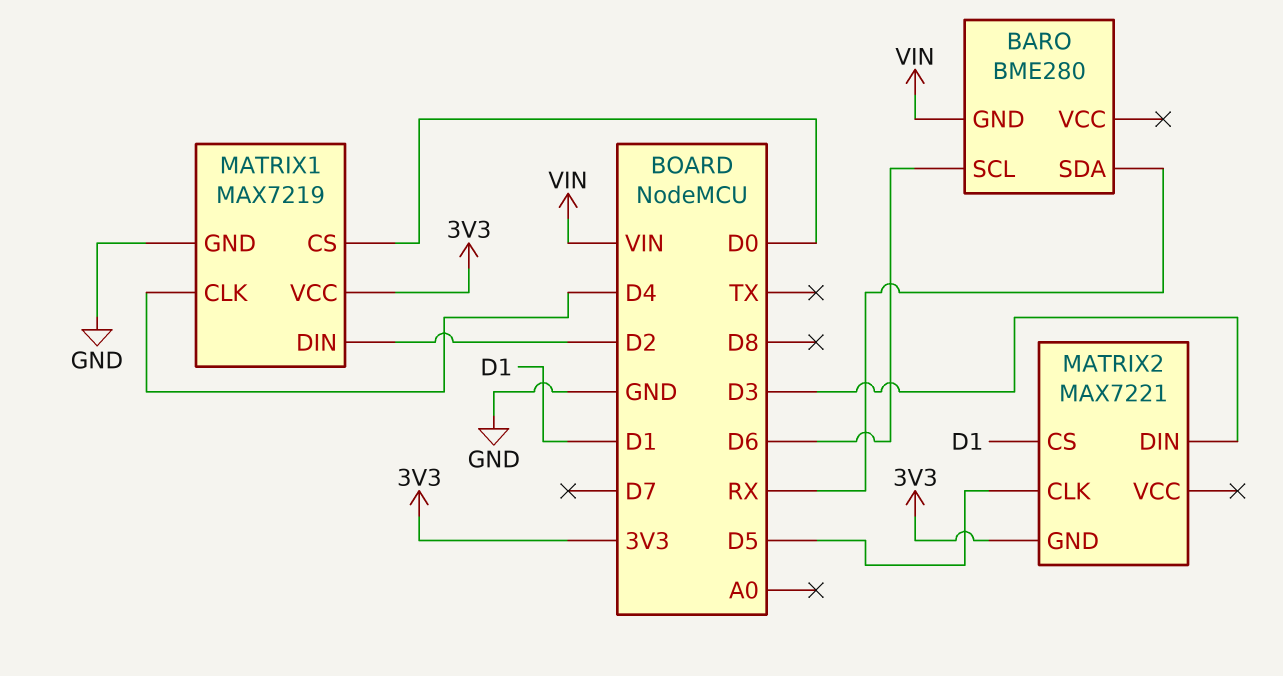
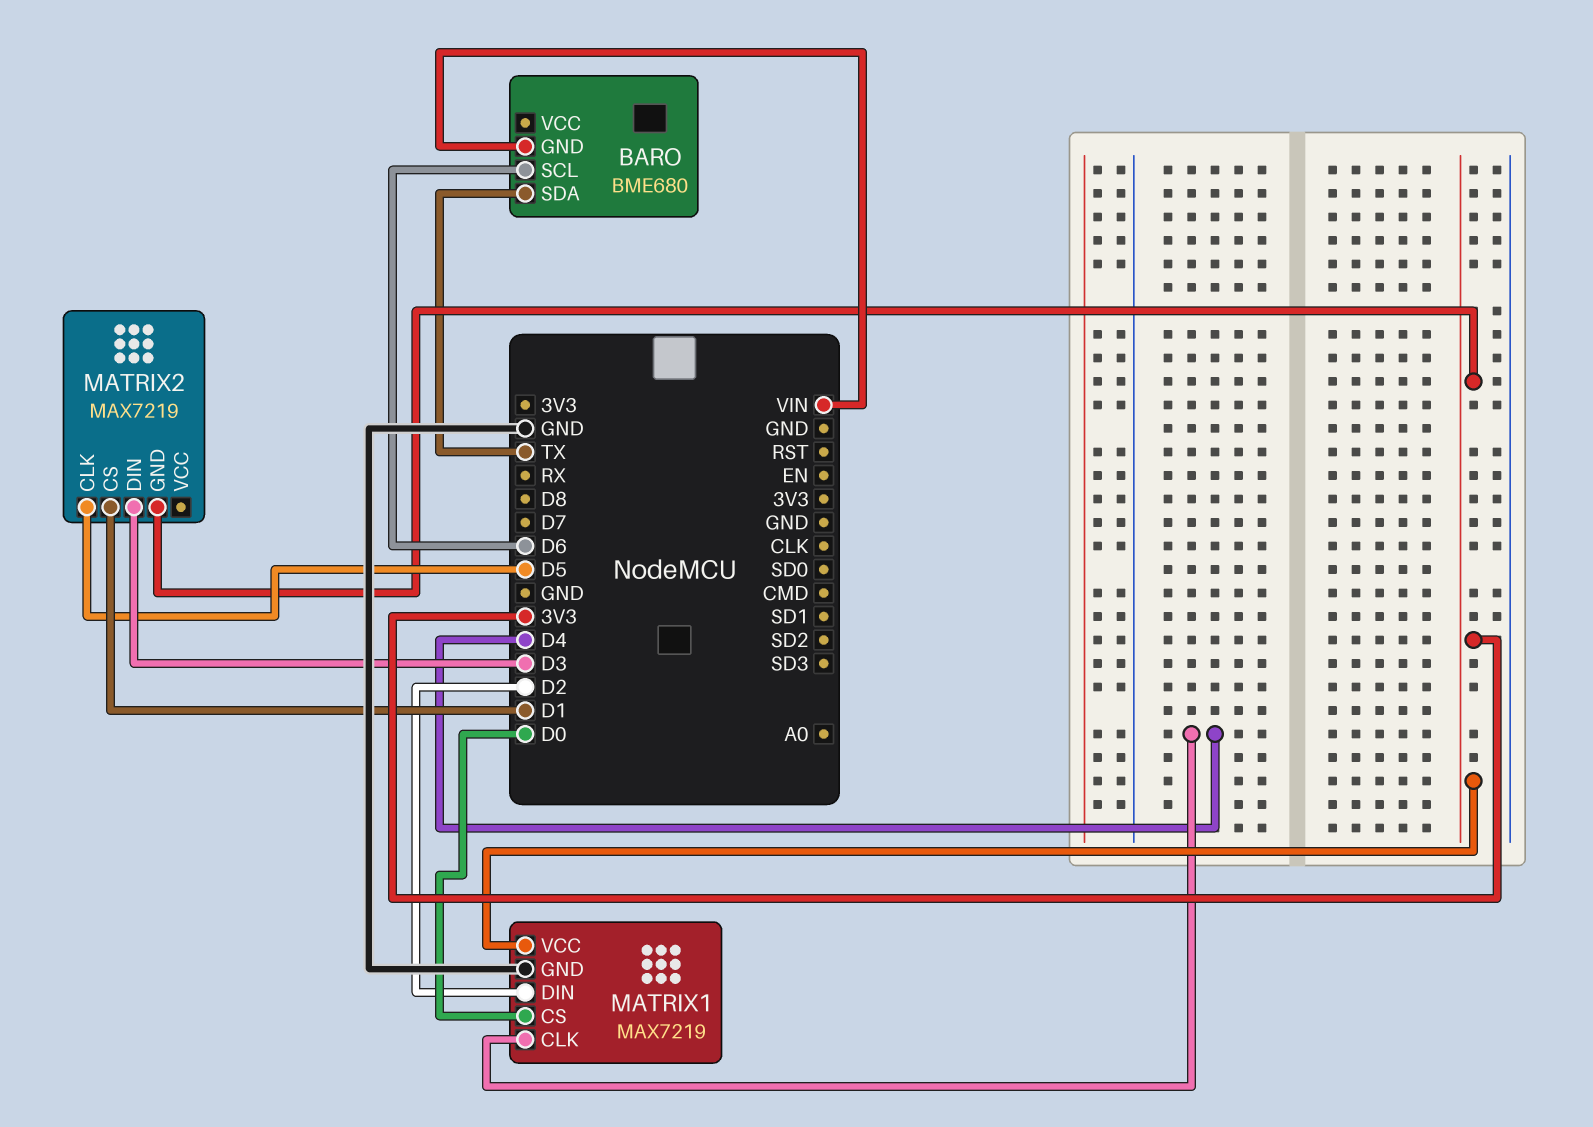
BARO: BME280 -> BME680
BARO pin SDA: RX -> TX
MATRIX2: MAX7221 -> MAX7219

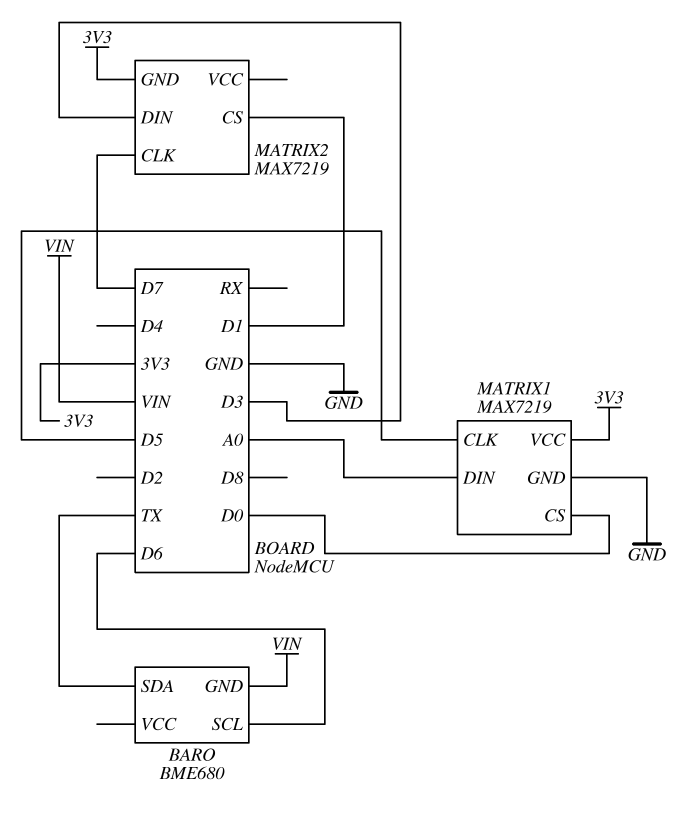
MATRIX1 pin CLK: D4 -> D5
MATRIX1 pin DIN: D2 -> A0
MATRIX2 pin CLK: D5 -> D7

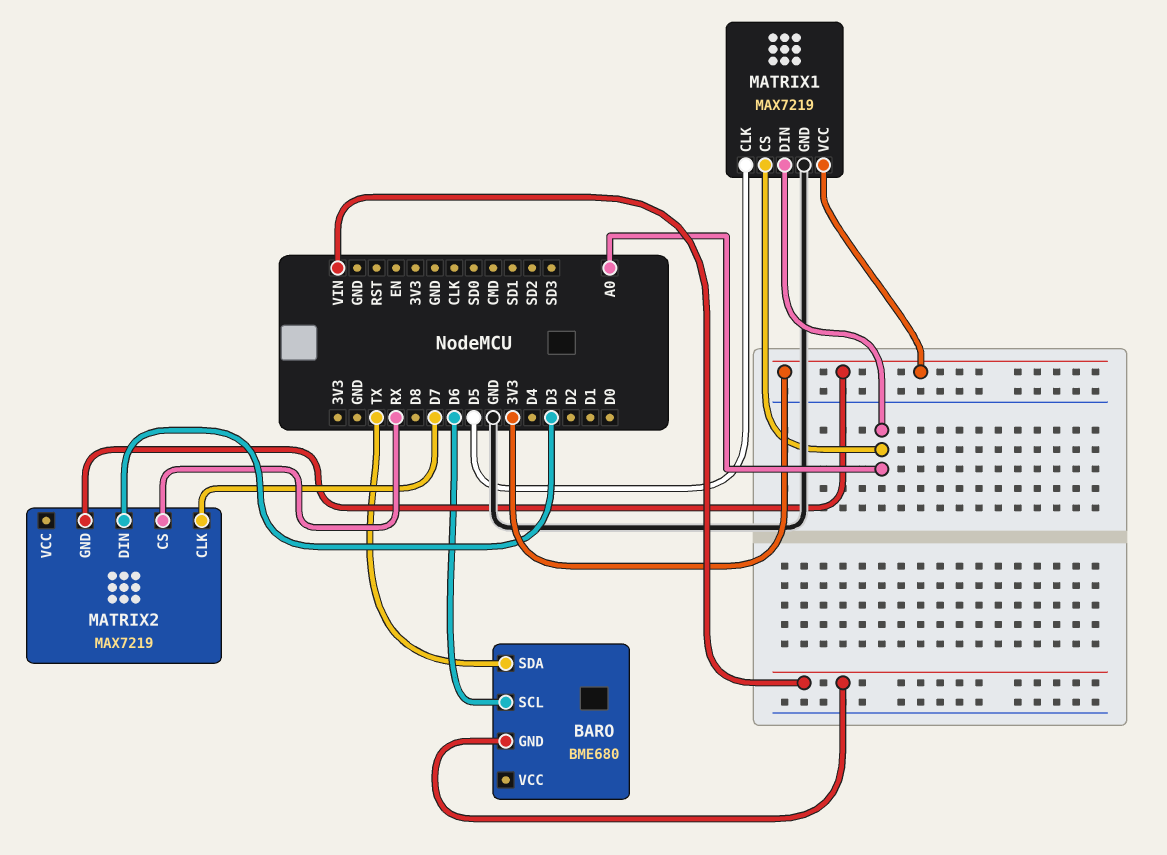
MATRIX1 pin CS: D0 -> A0
MATRIX2 pin CS: D1 -> RX

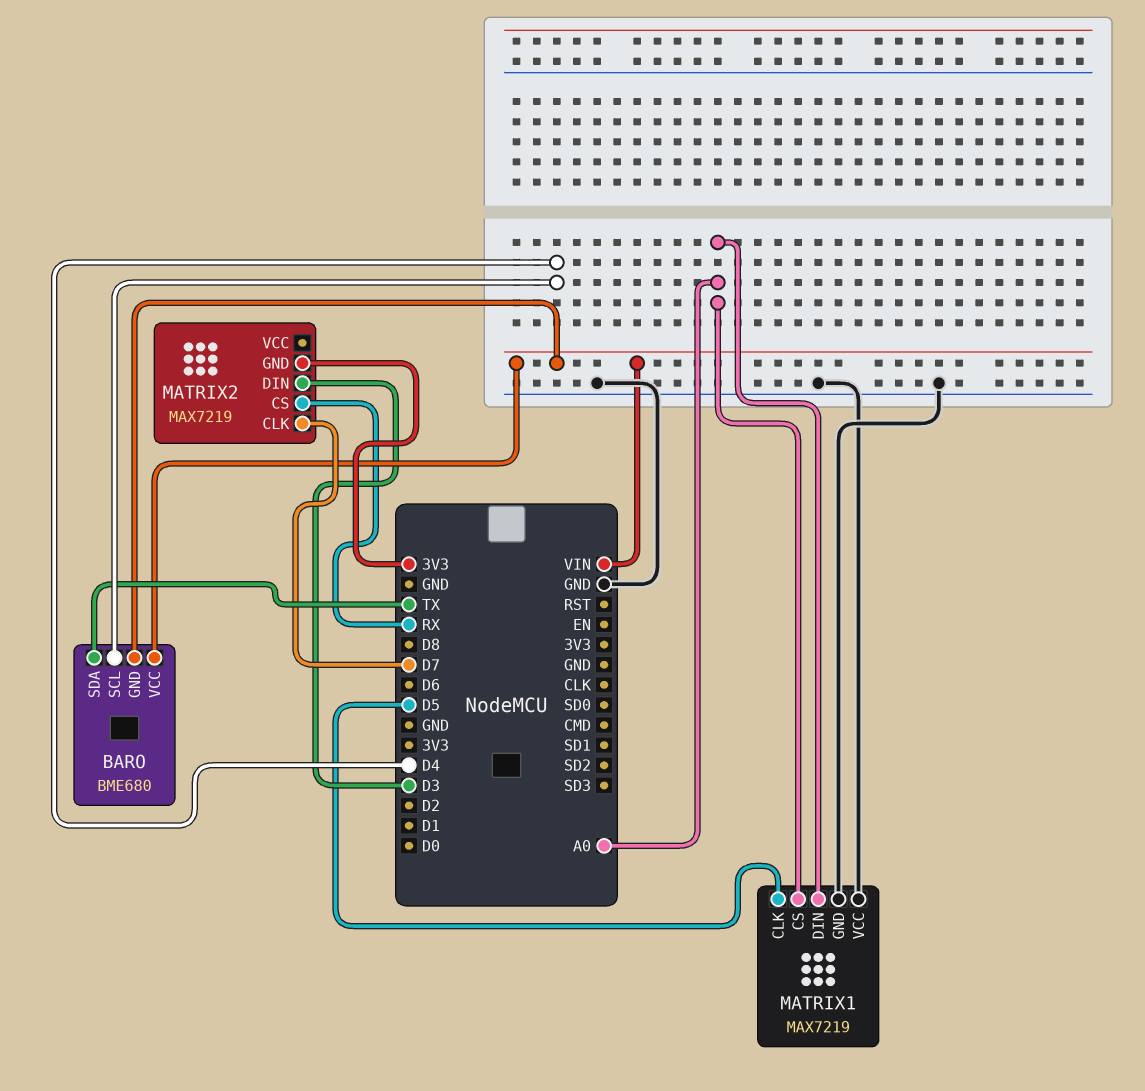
BARO pin SCL: D6 -> D4
BARO pin VCC: none -> VIN
MATRIX1 pin VCC: 3V3 -> GND

